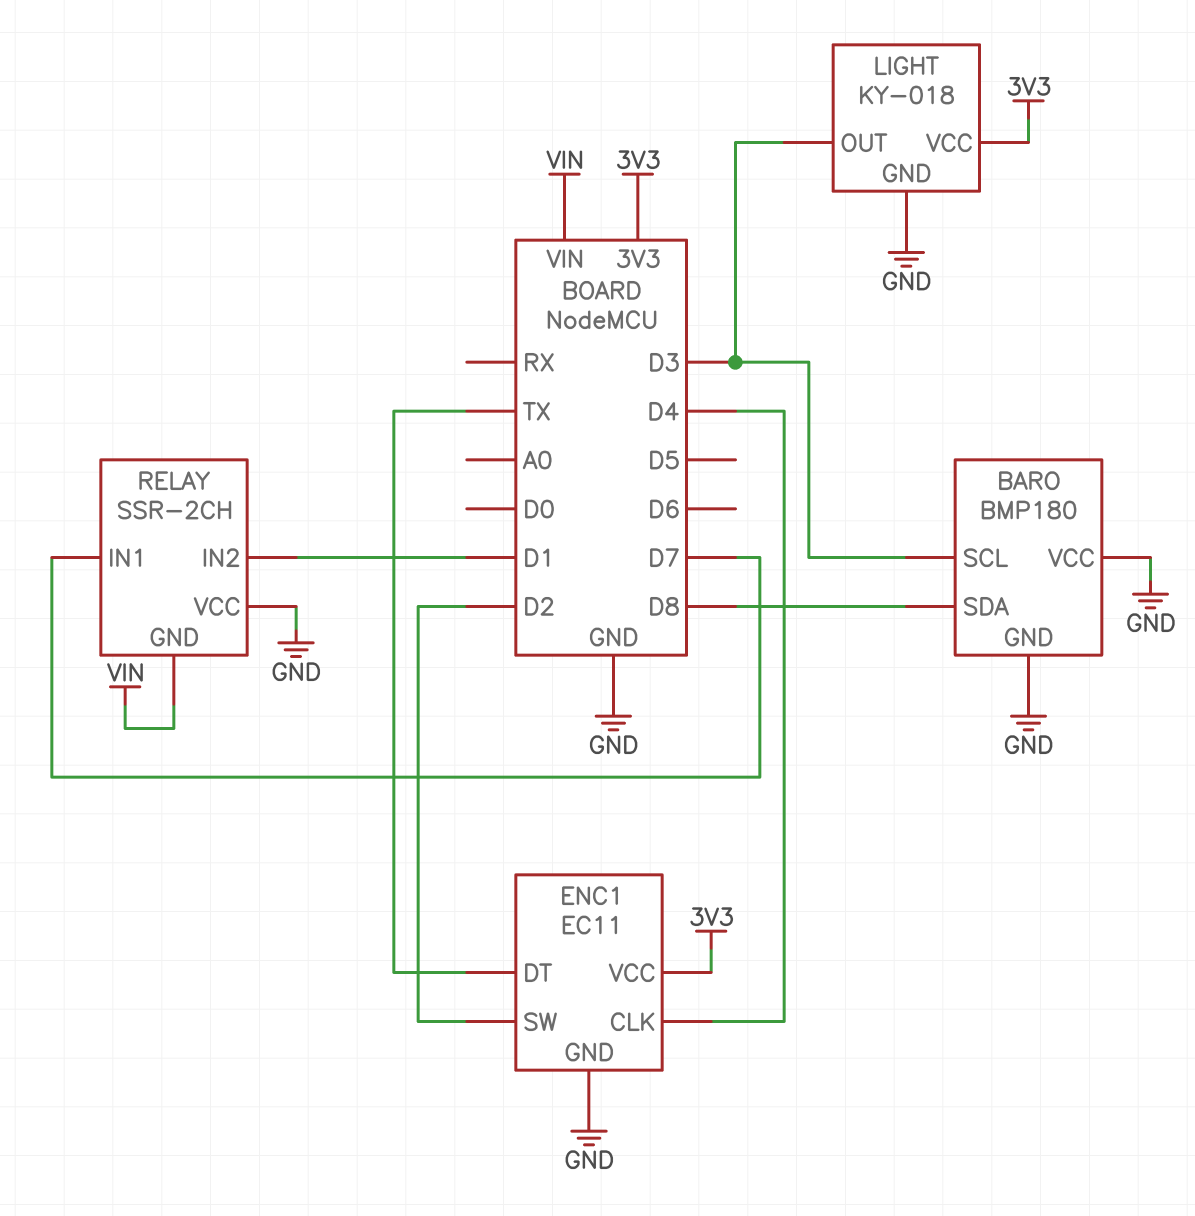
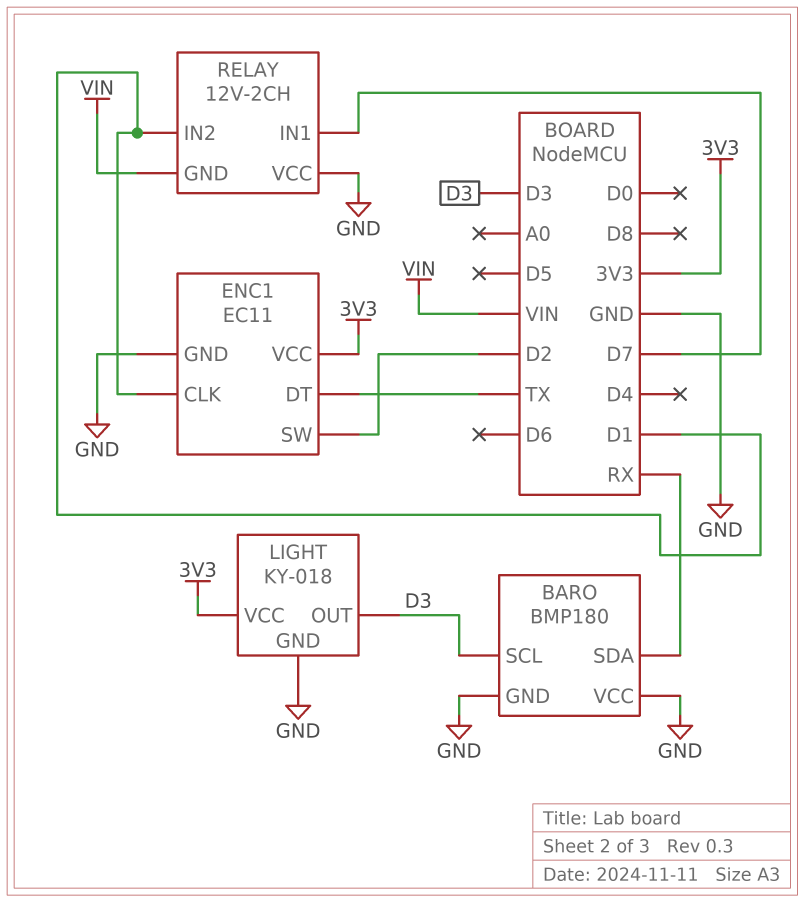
BARO pin SDA: D8 -> RX
ENC1 pin CLK: D4 -> D1
RELAY: SSR-2CH -> 12V-2CH

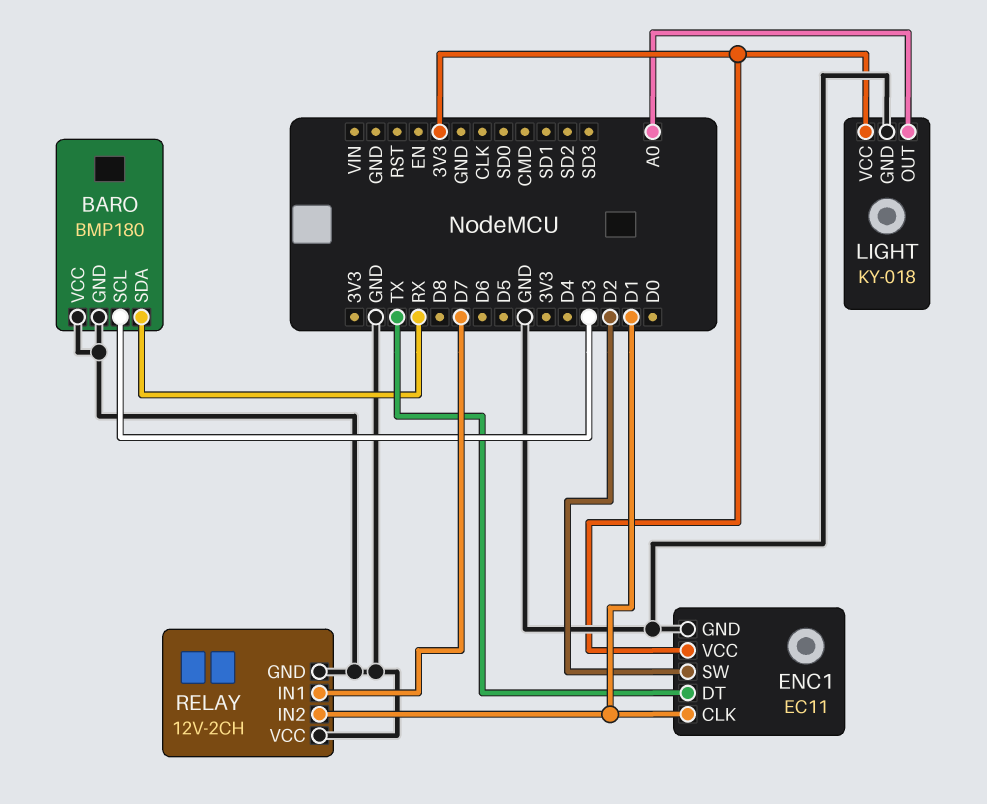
LIGHT pin OUT: D3 -> A0
RELAY pin GND: VIN -> GND

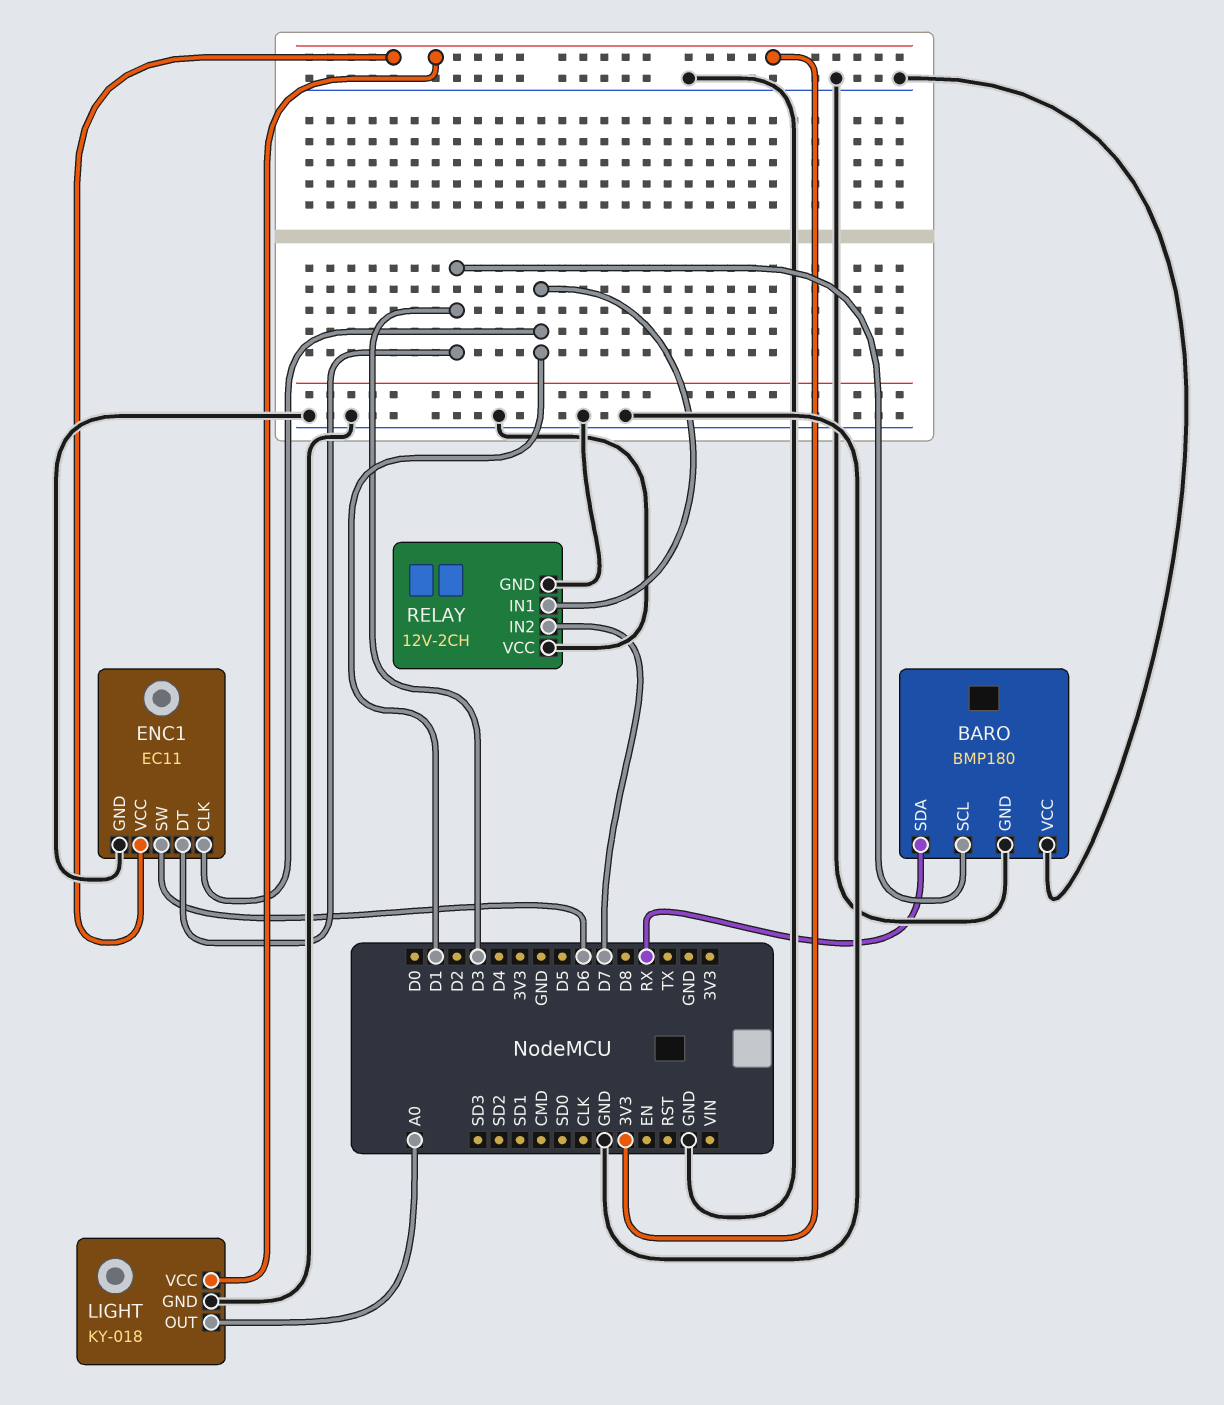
ENC1 pin DT: TX -> D3
ENC1 pin SW: D2 -> D6
RELAY pin IN1: D7 -> D1
RELAY pin IN2: D1 -> D7

